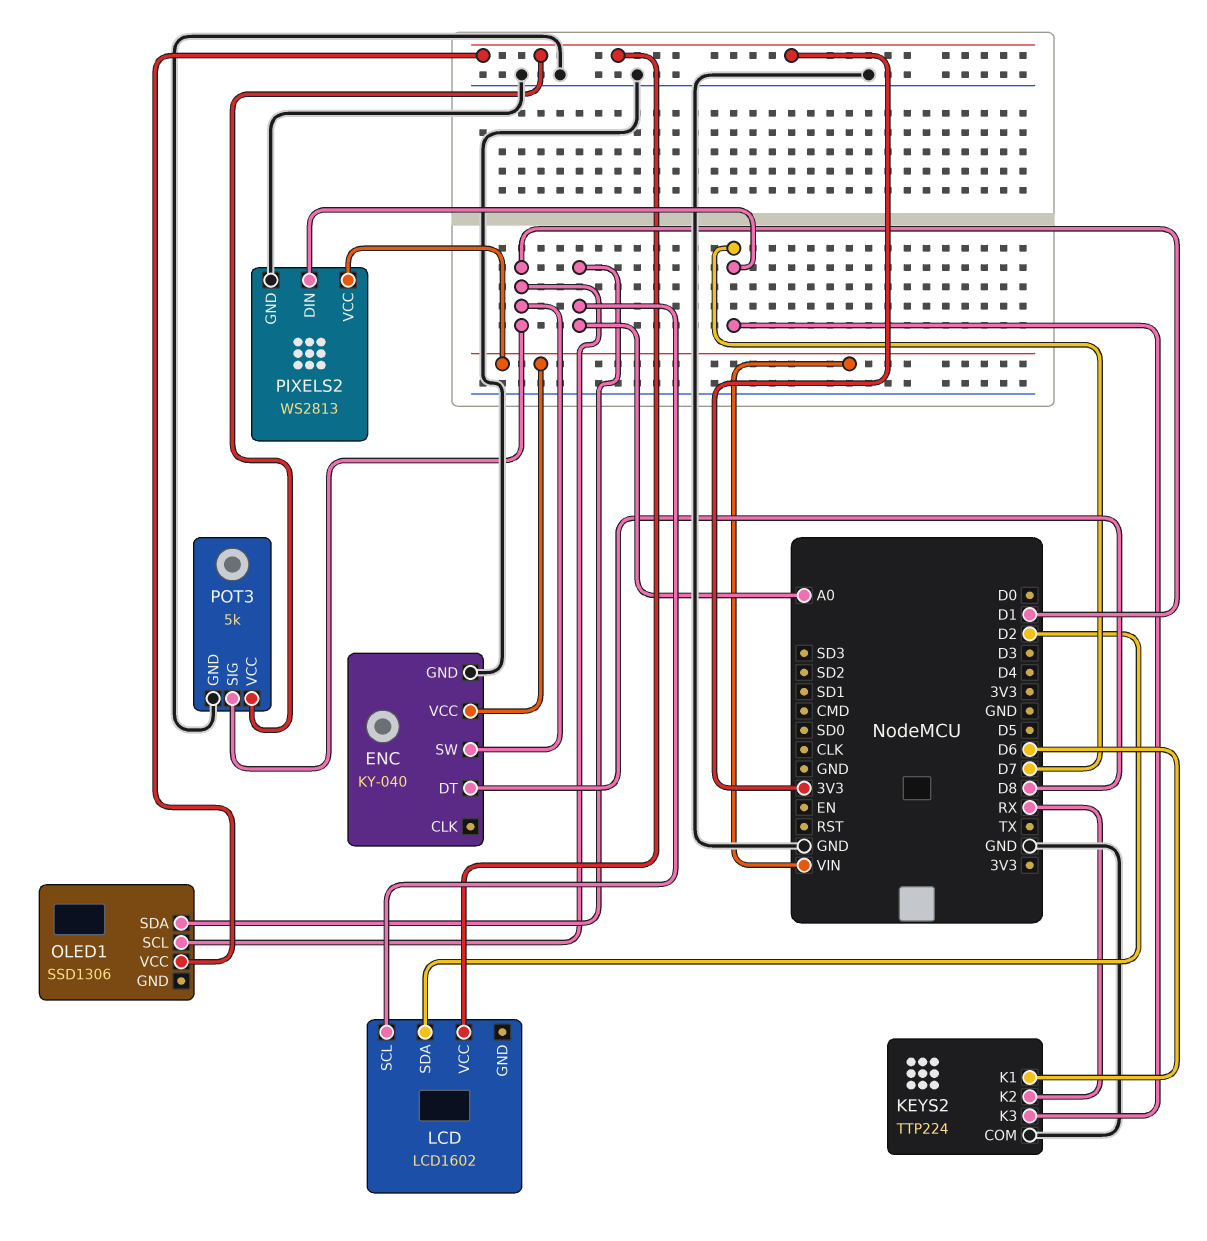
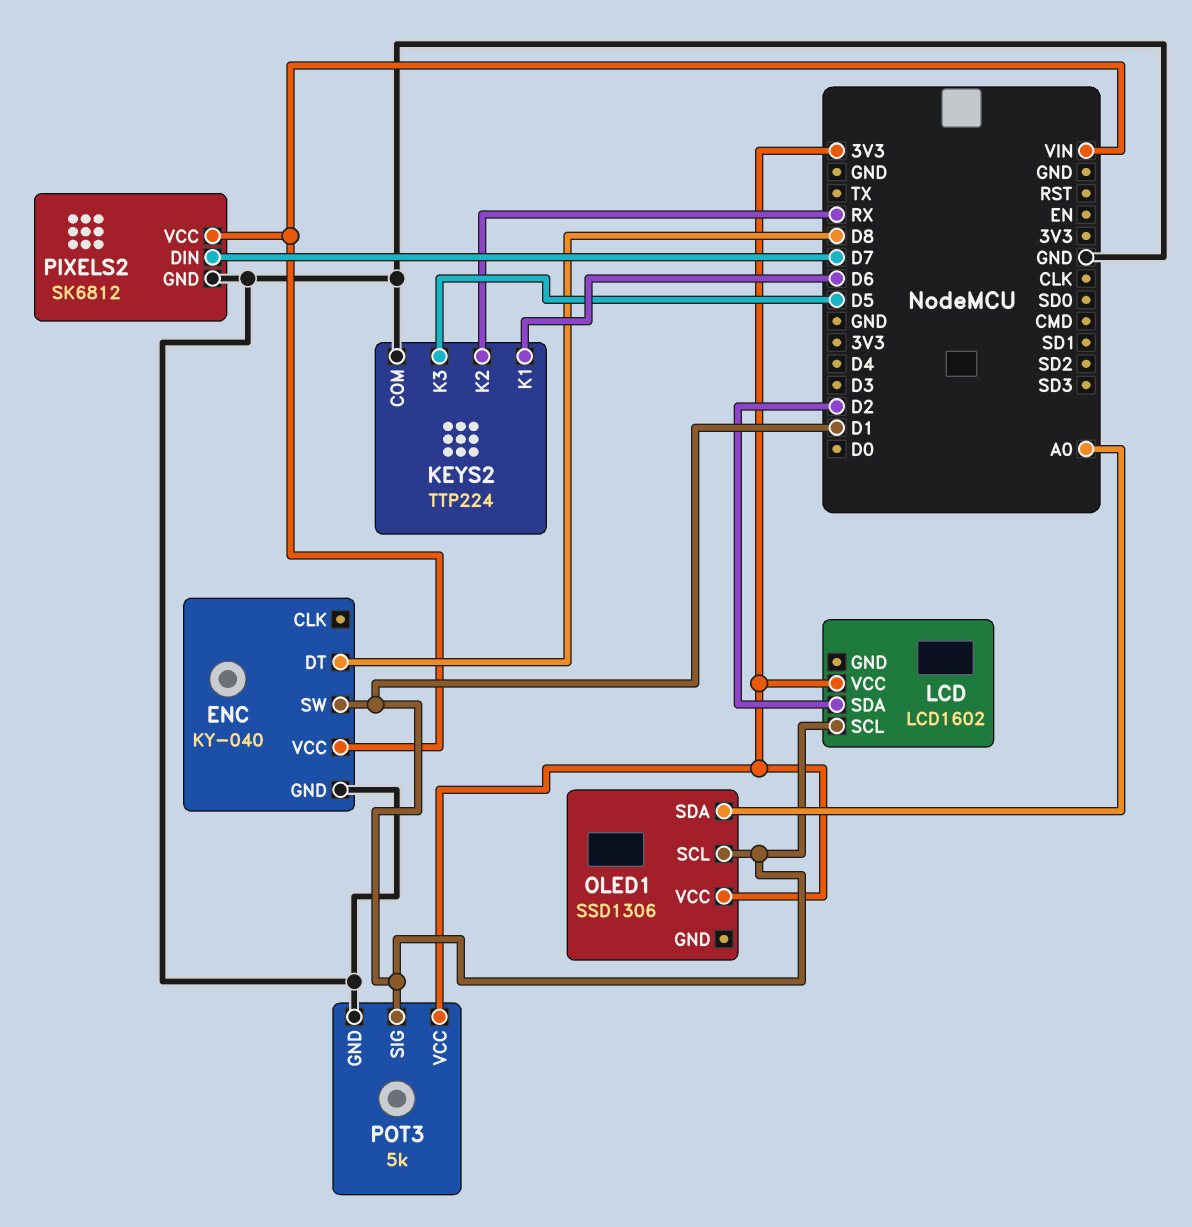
KEYS2 pin K3: D7 -> D5
LCD pin SCL: A0 -> D1
PIXELS2: WS2813 -> SK6812

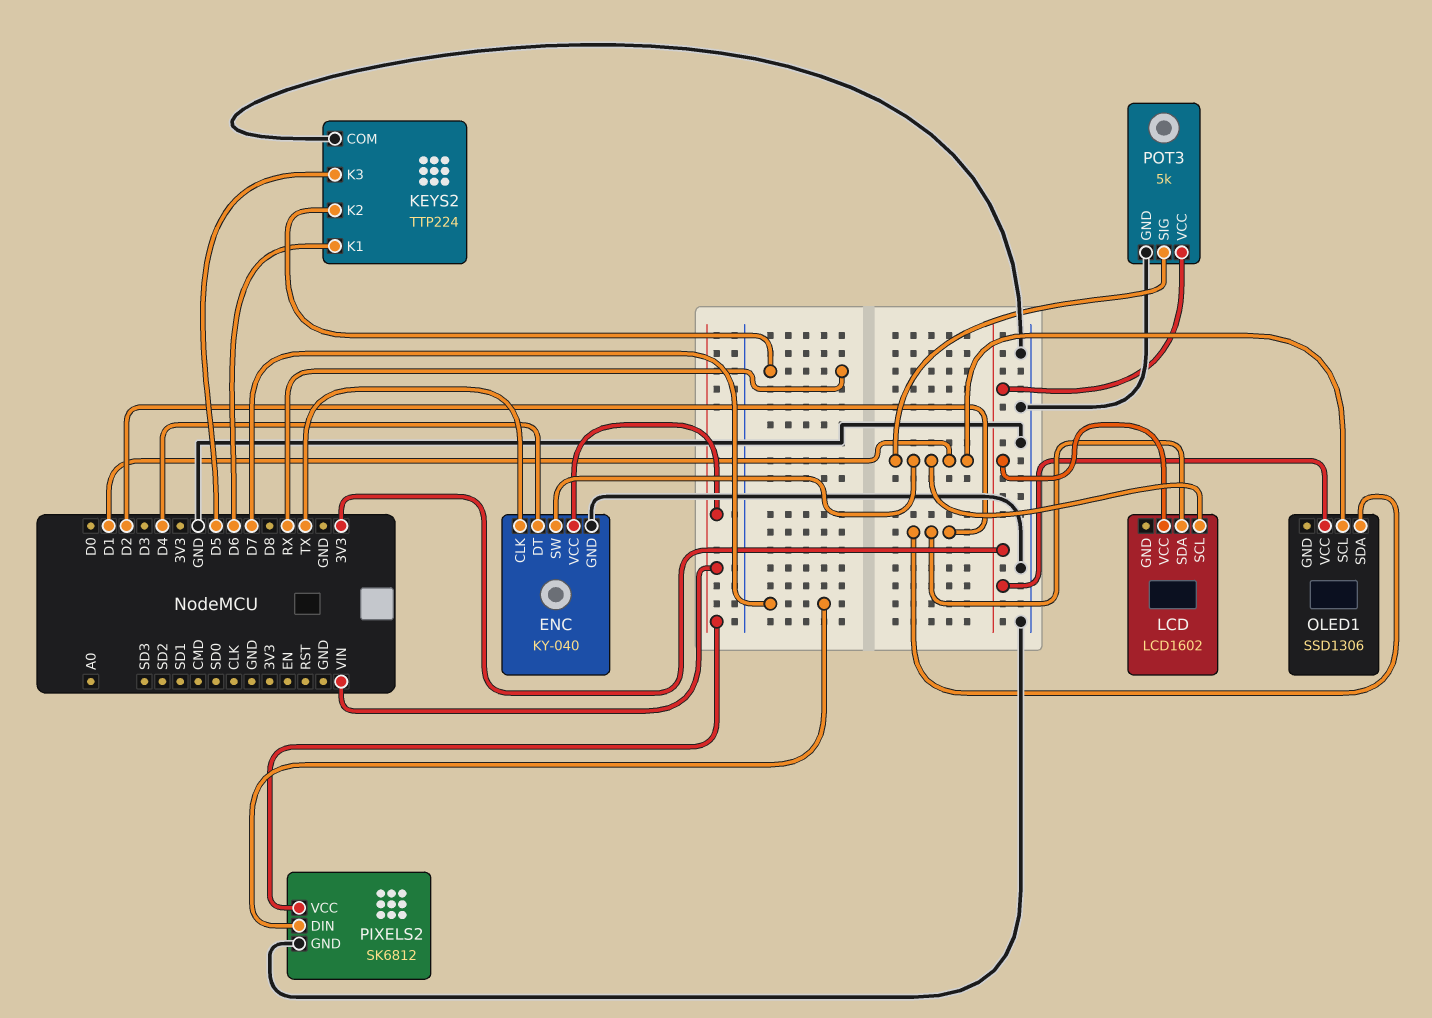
ENC pin CLK: none -> TX
ENC pin DT: D8 -> D4
OLED1 pin SDA: A0 -> D2

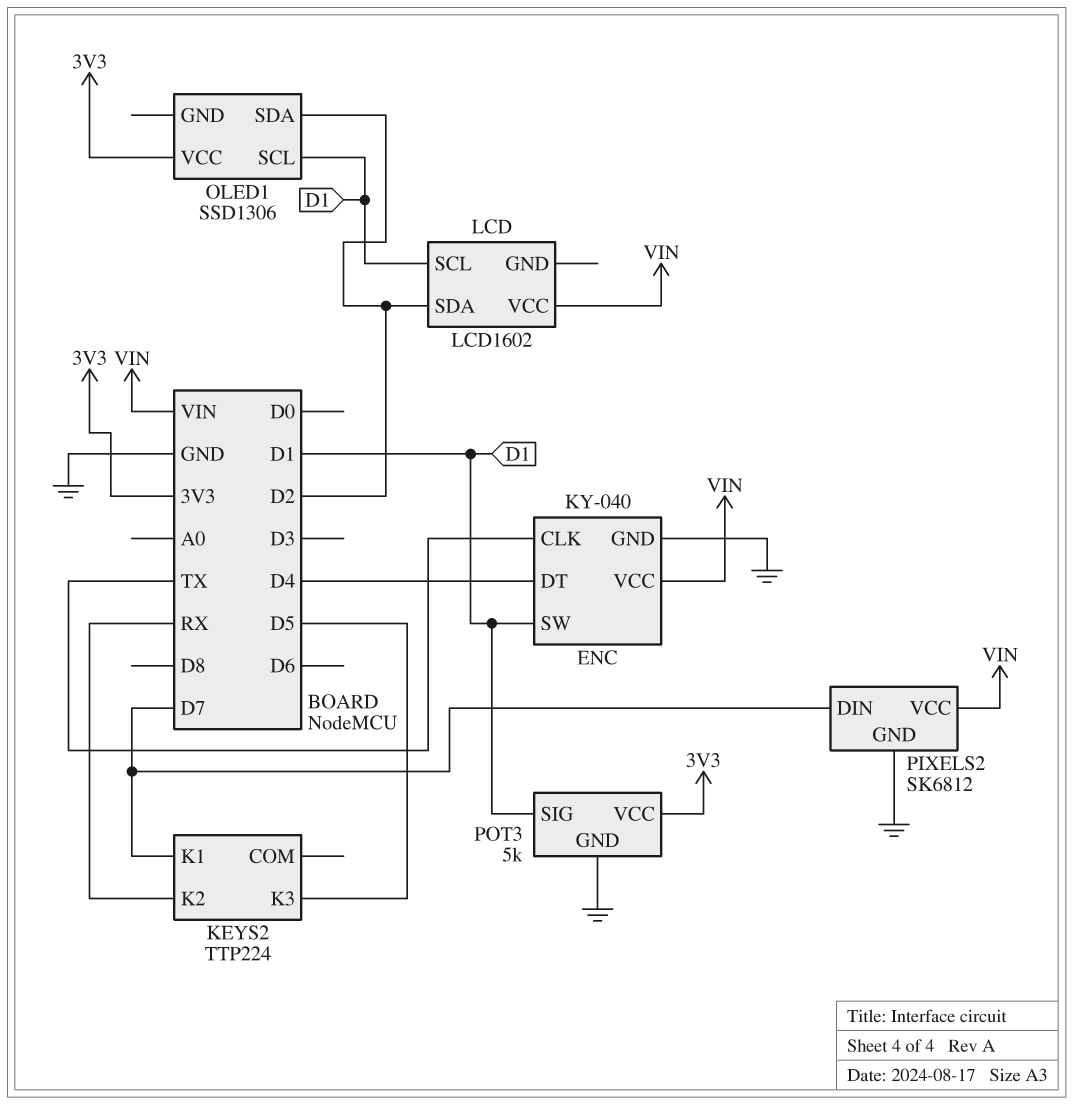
KEYS2 pin COM: GND -> none
KEYS2 pin K1: D6 -> D7
LCD pin VCC: 3V3 -> VIN

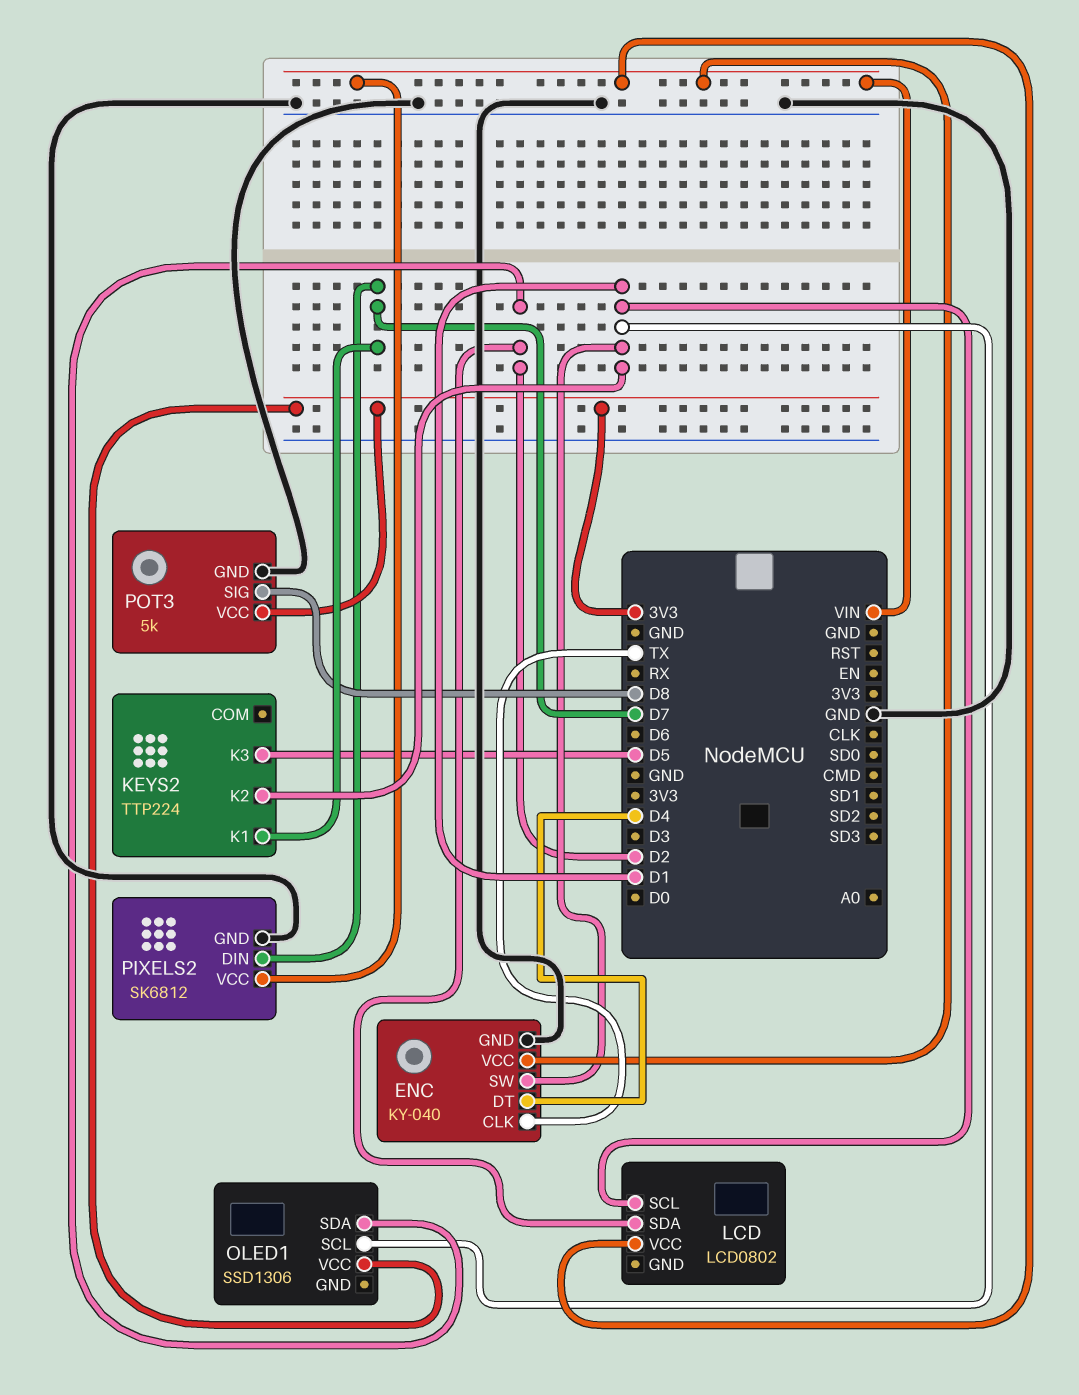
KEYS2 pin K2: RX -> D1
LCD: LCD1602 -> LCD0802
POT3 pin SIG: D1 -> D8

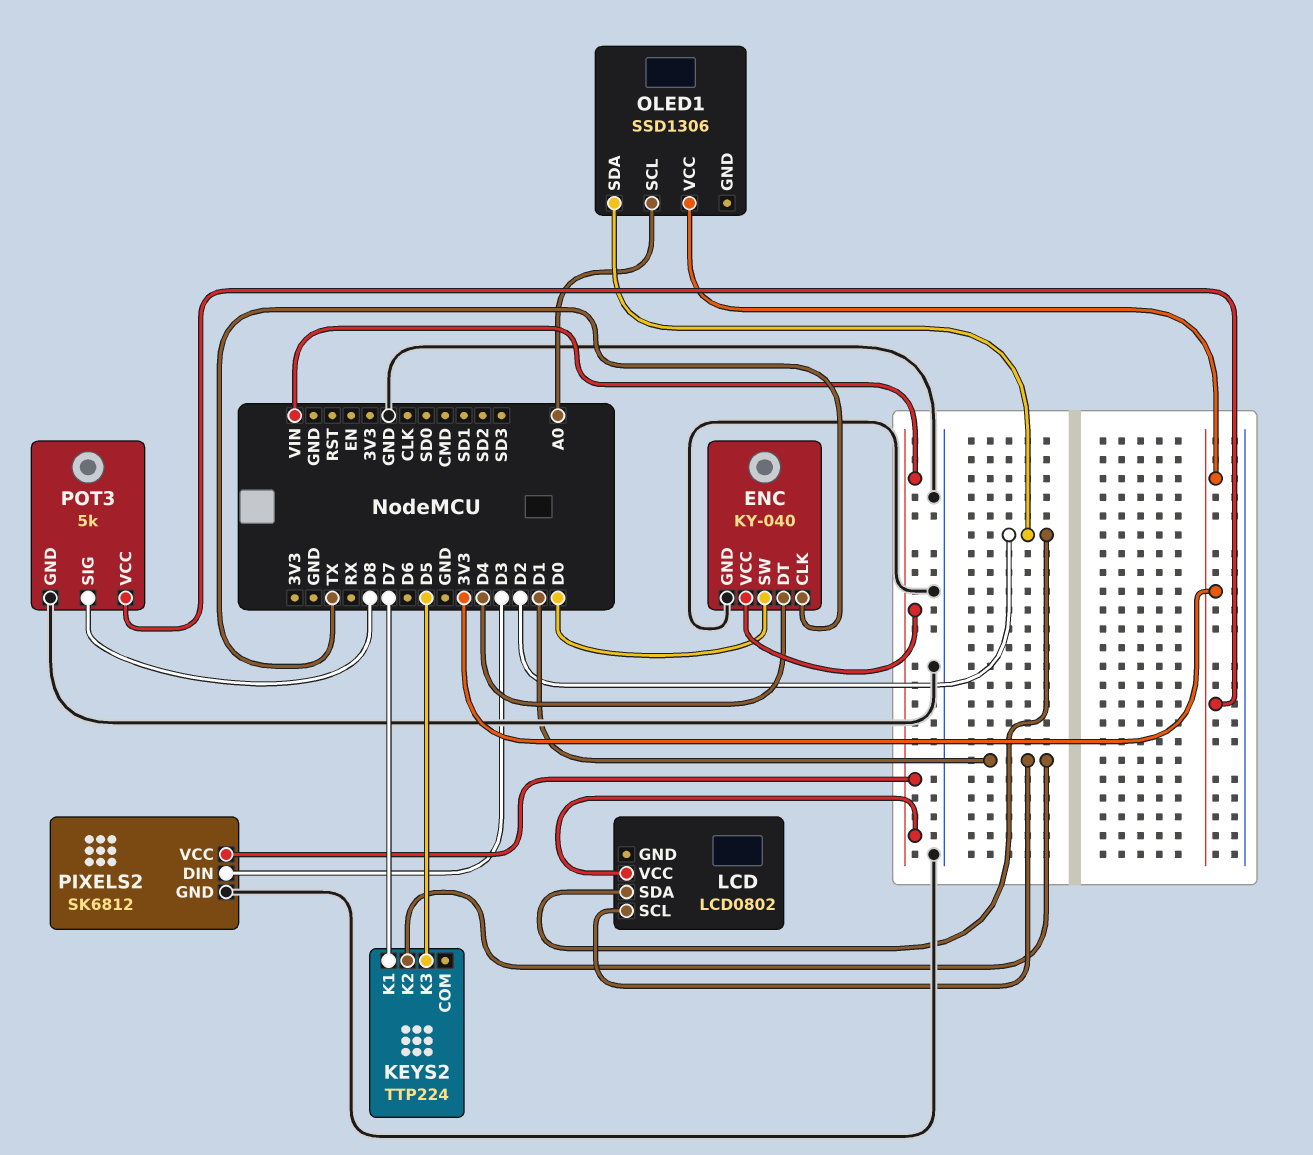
ENC pin SW: D1 -> D0
OLED1 pin SCL: D1 -> A0
PIXELS2 pin DIN: D7 -> D3

